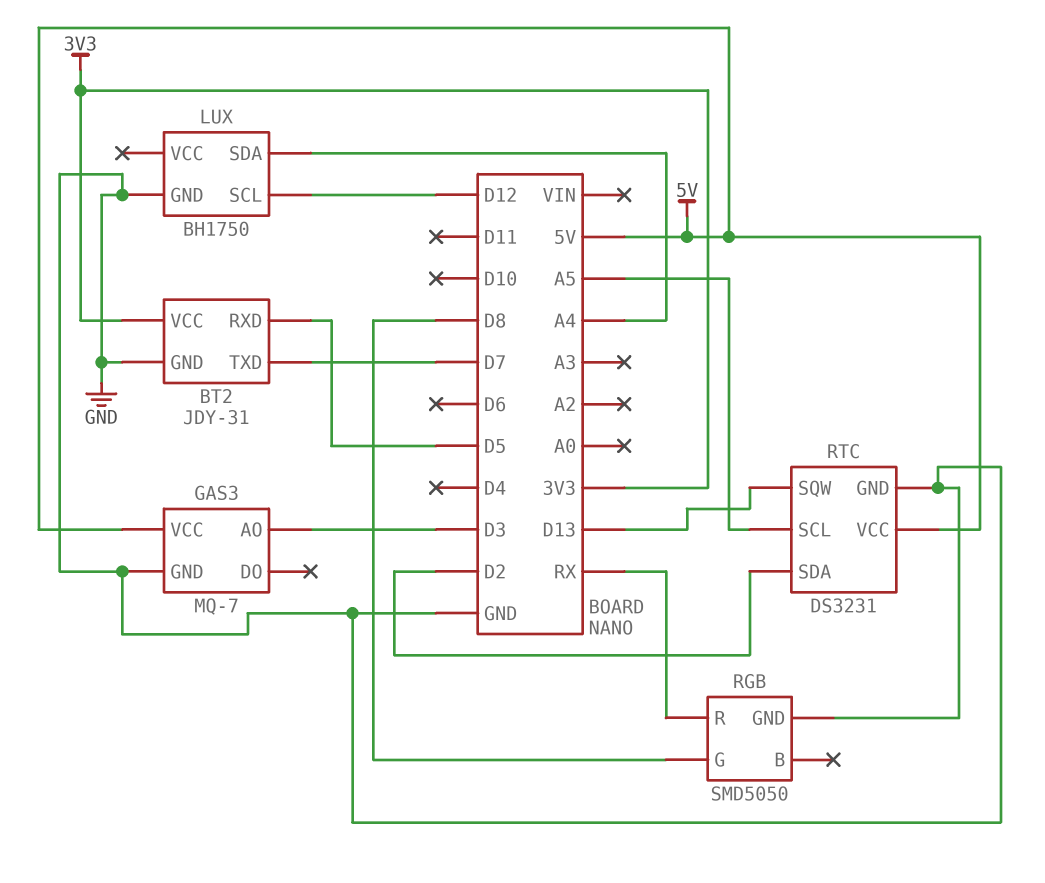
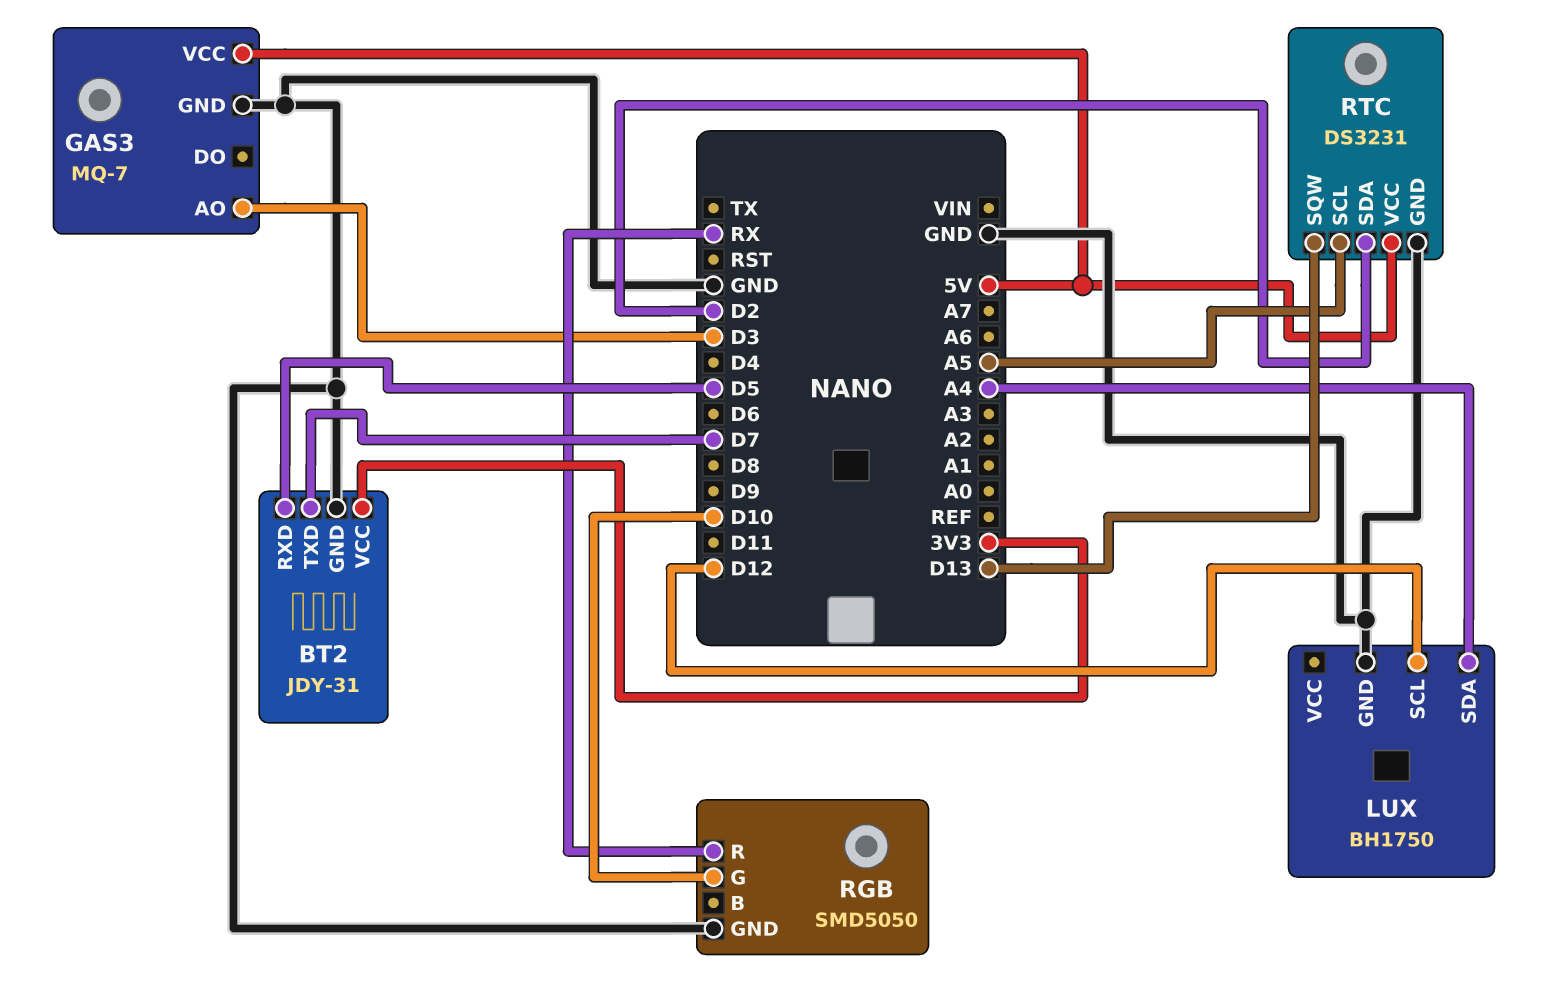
RGB pin G: D8 -> D10

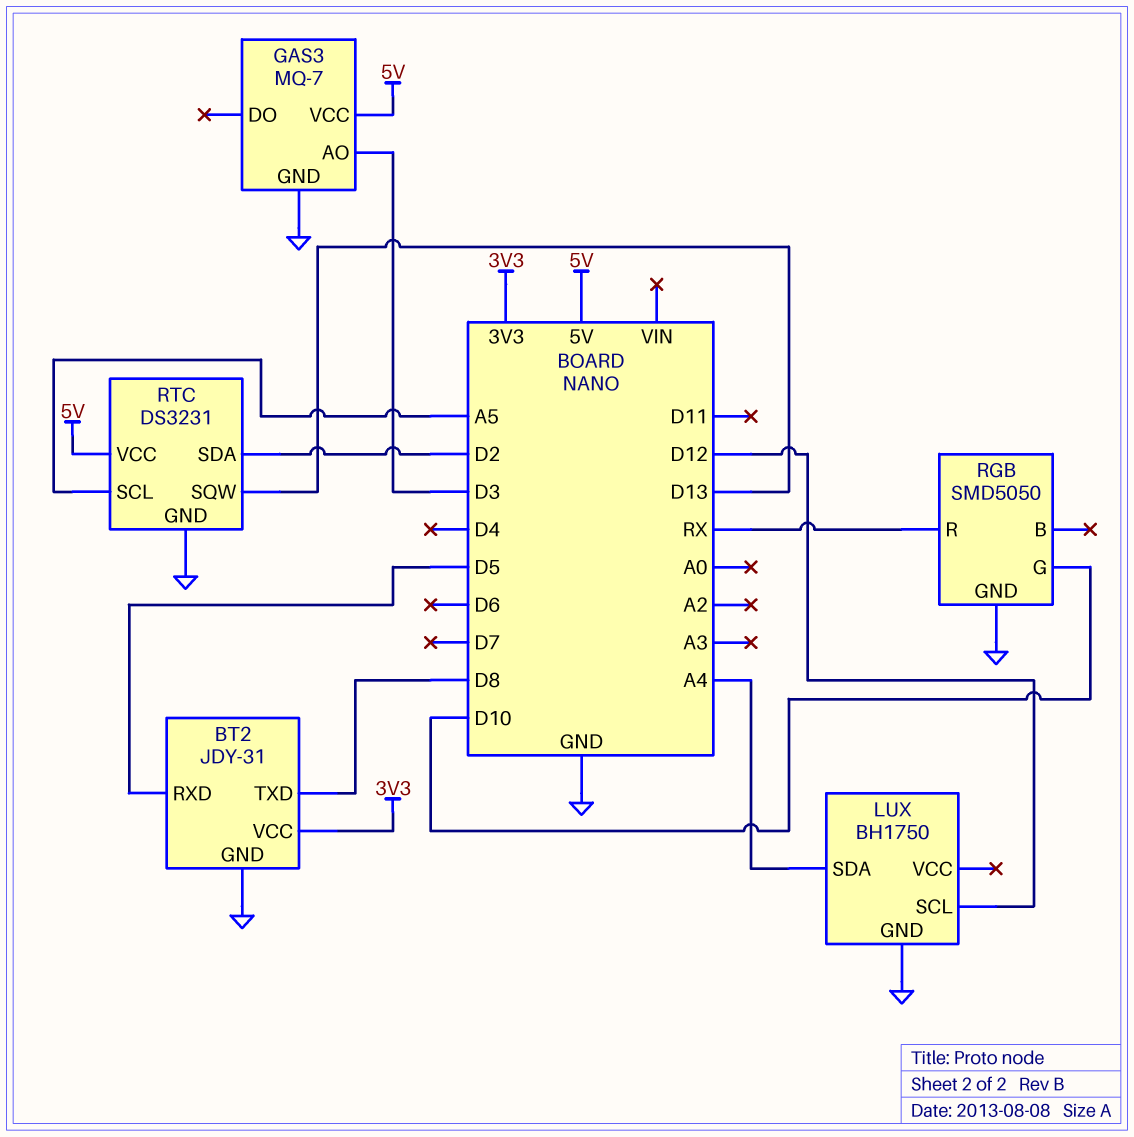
BT2 pin TXD: D7 -> D8

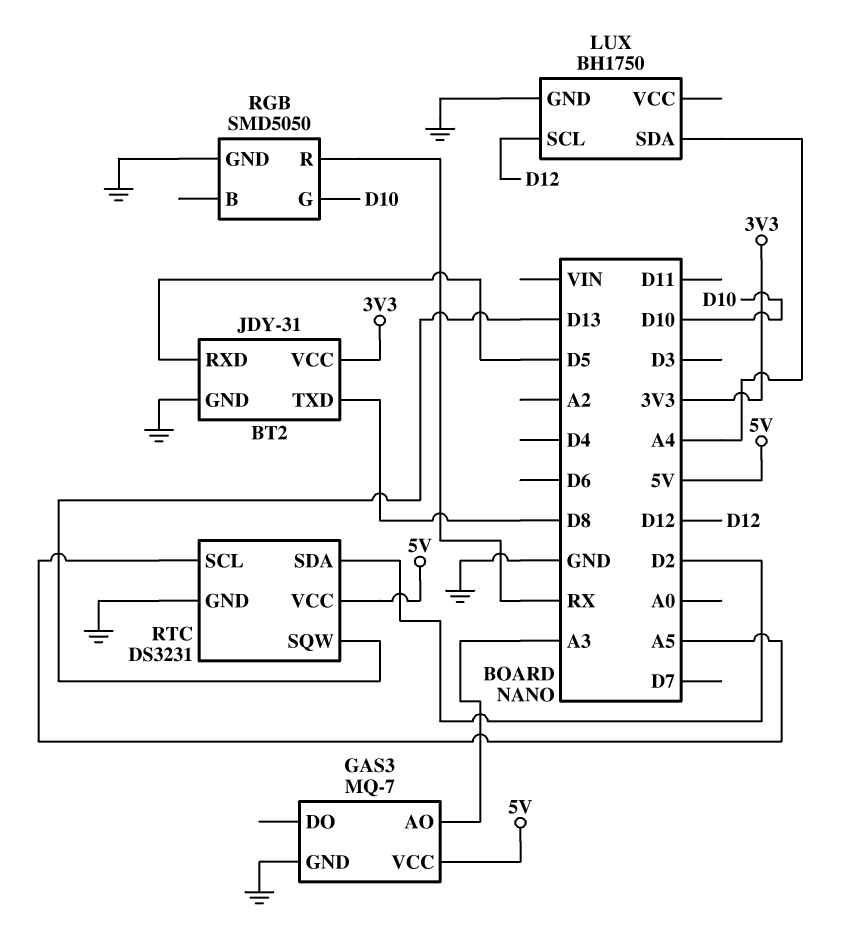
GAS3 pin AO: D3 -> A3

